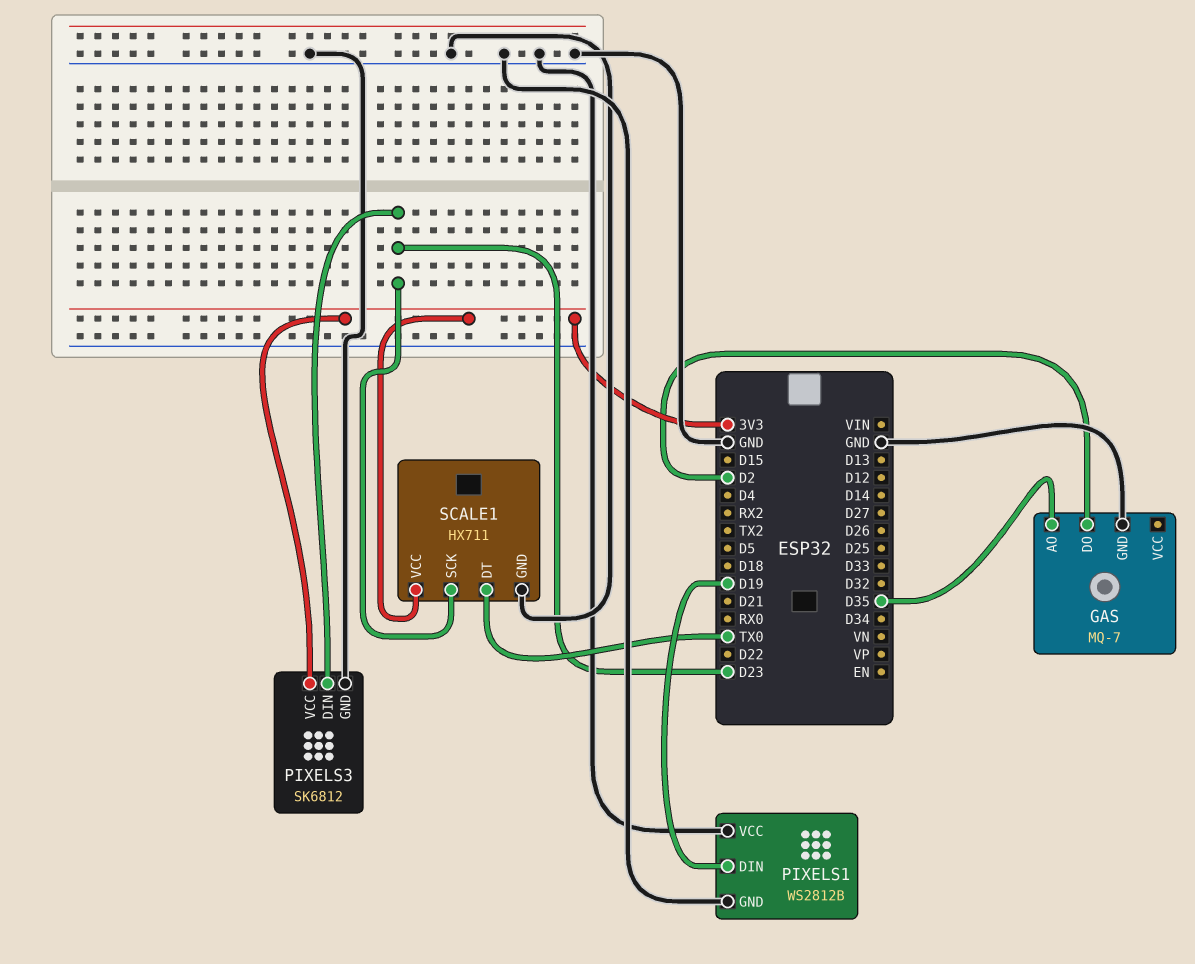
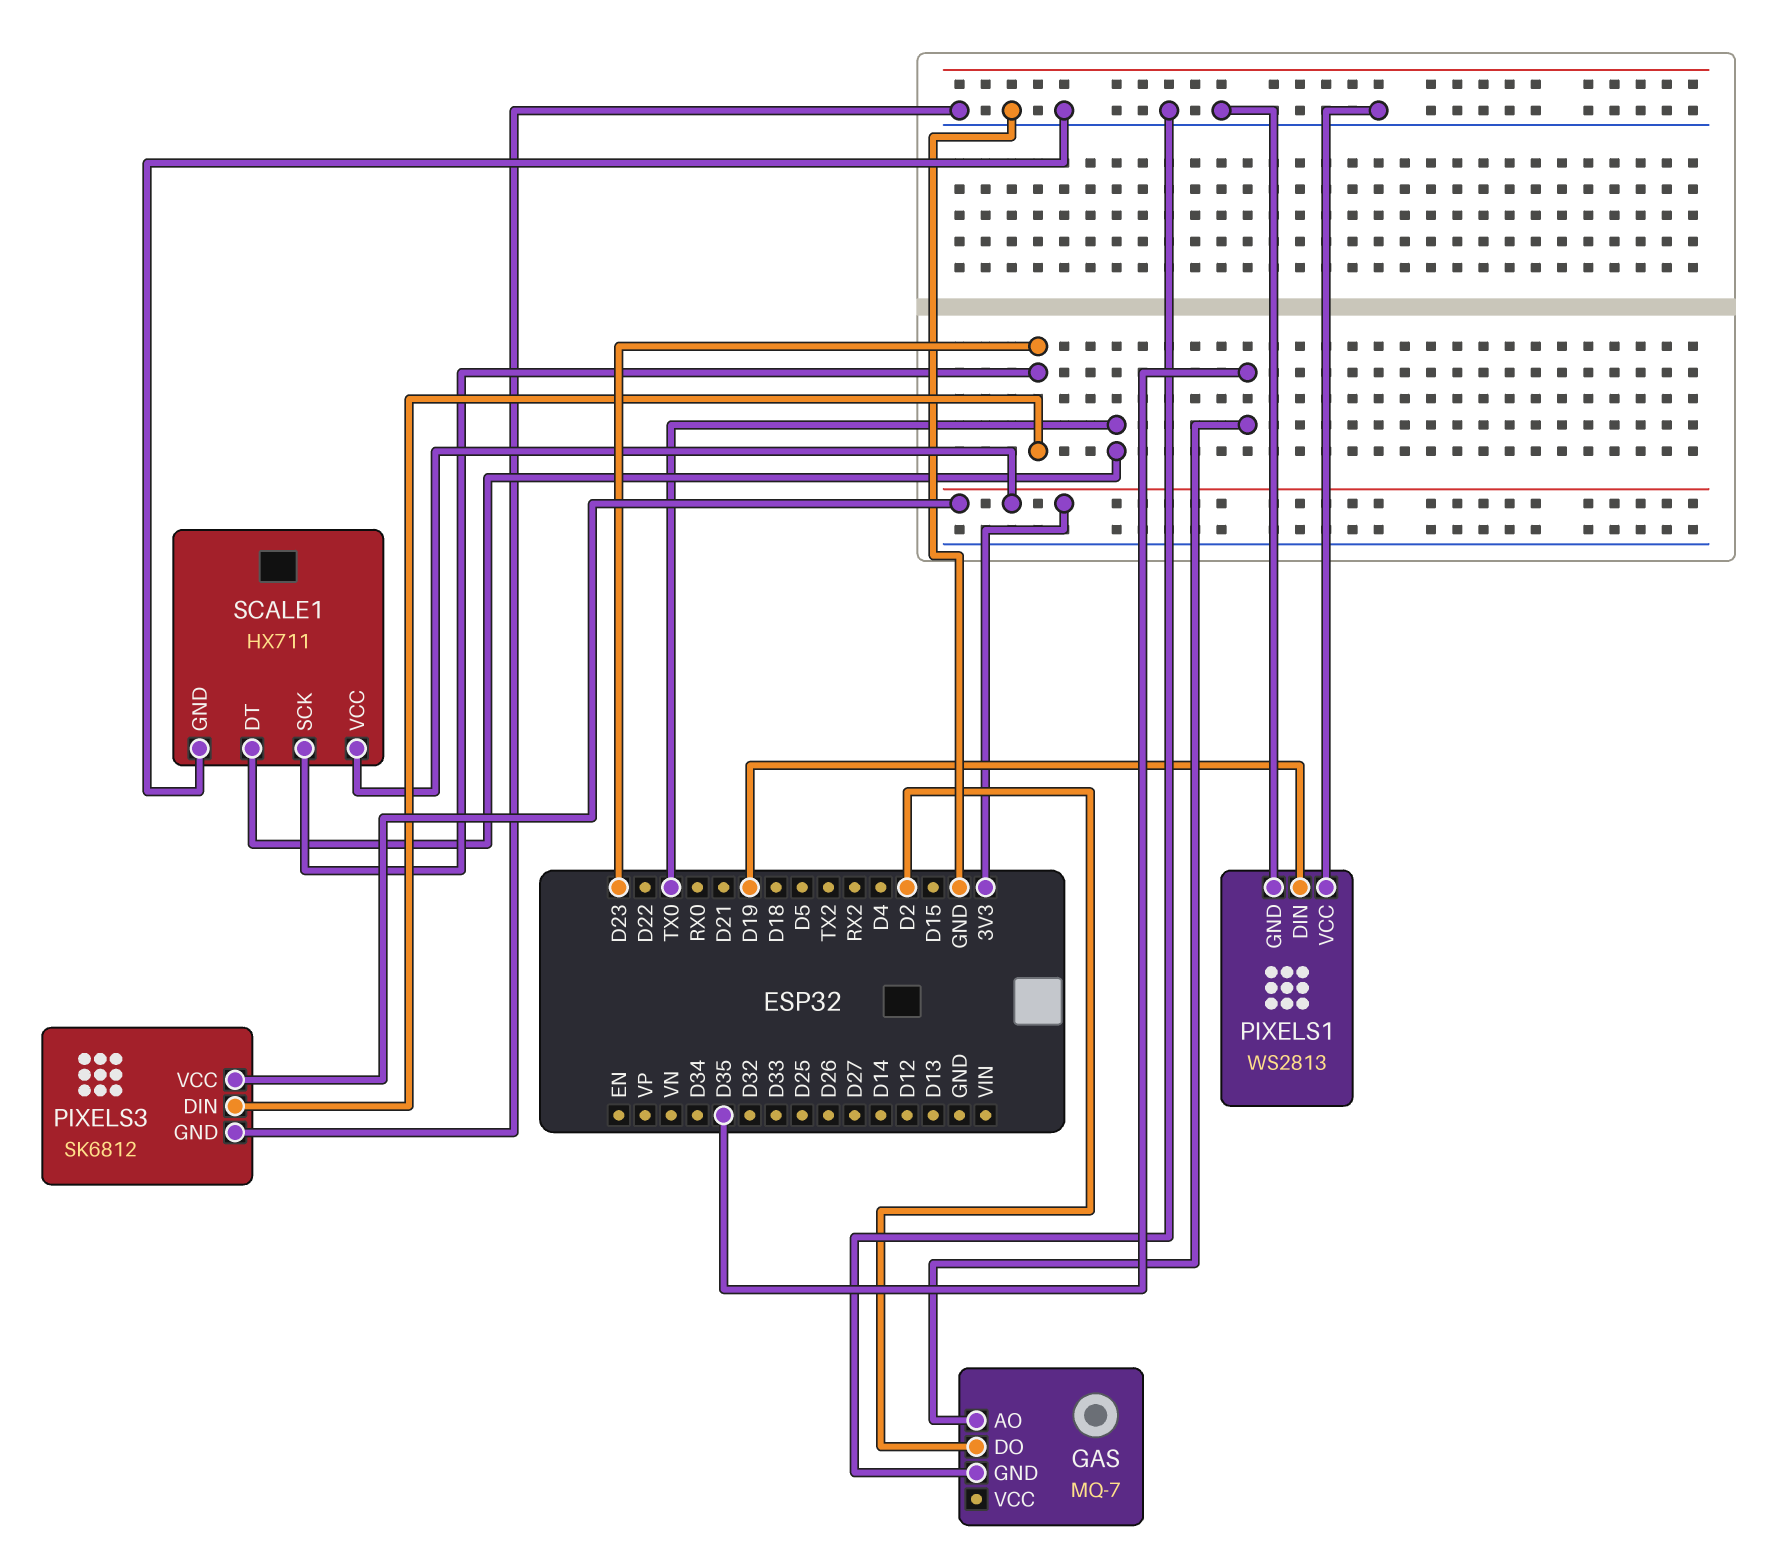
PIXELS1: WS2812B -> WS2813

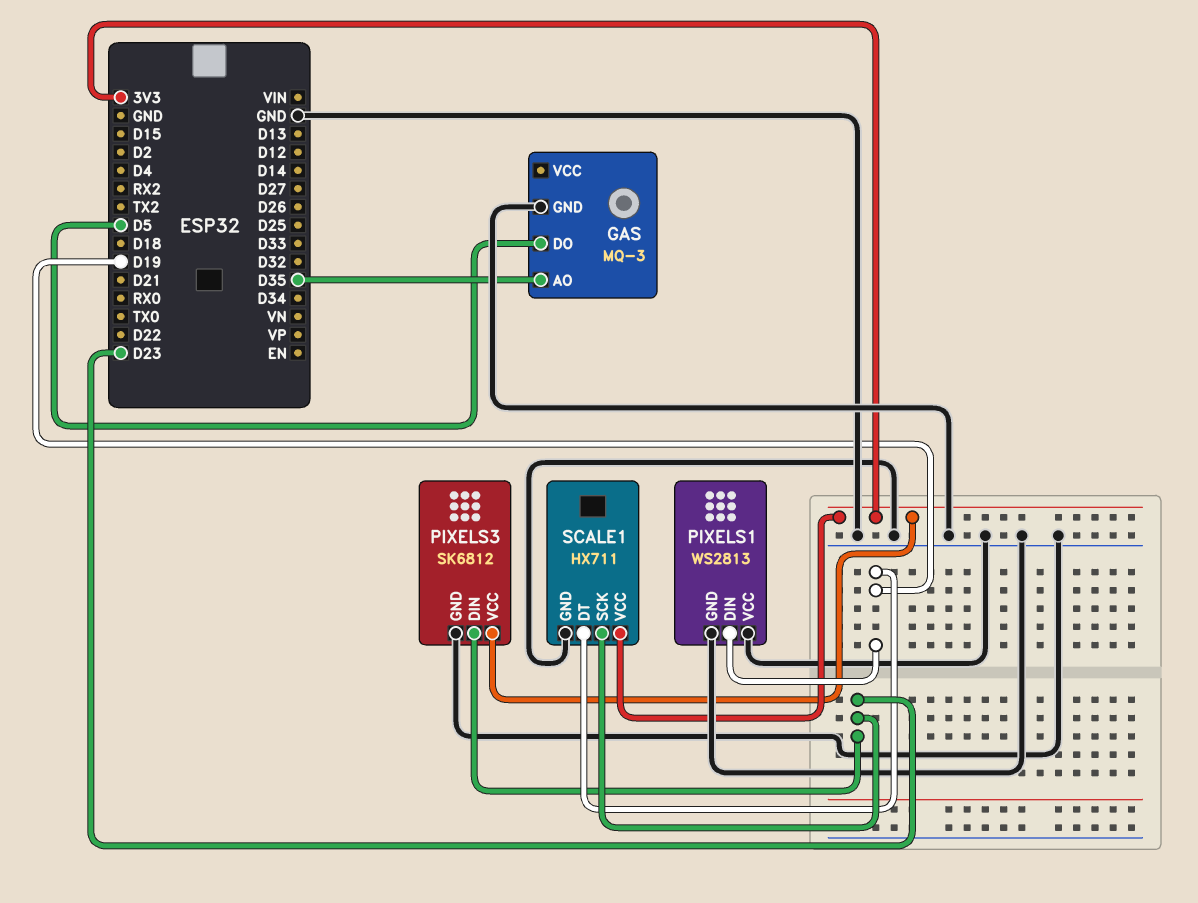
GAS: MQ-7 -> MQ-3
GAS pin DO: D2 -> D5
SCALE1 pin DT: TX0 -> D19

